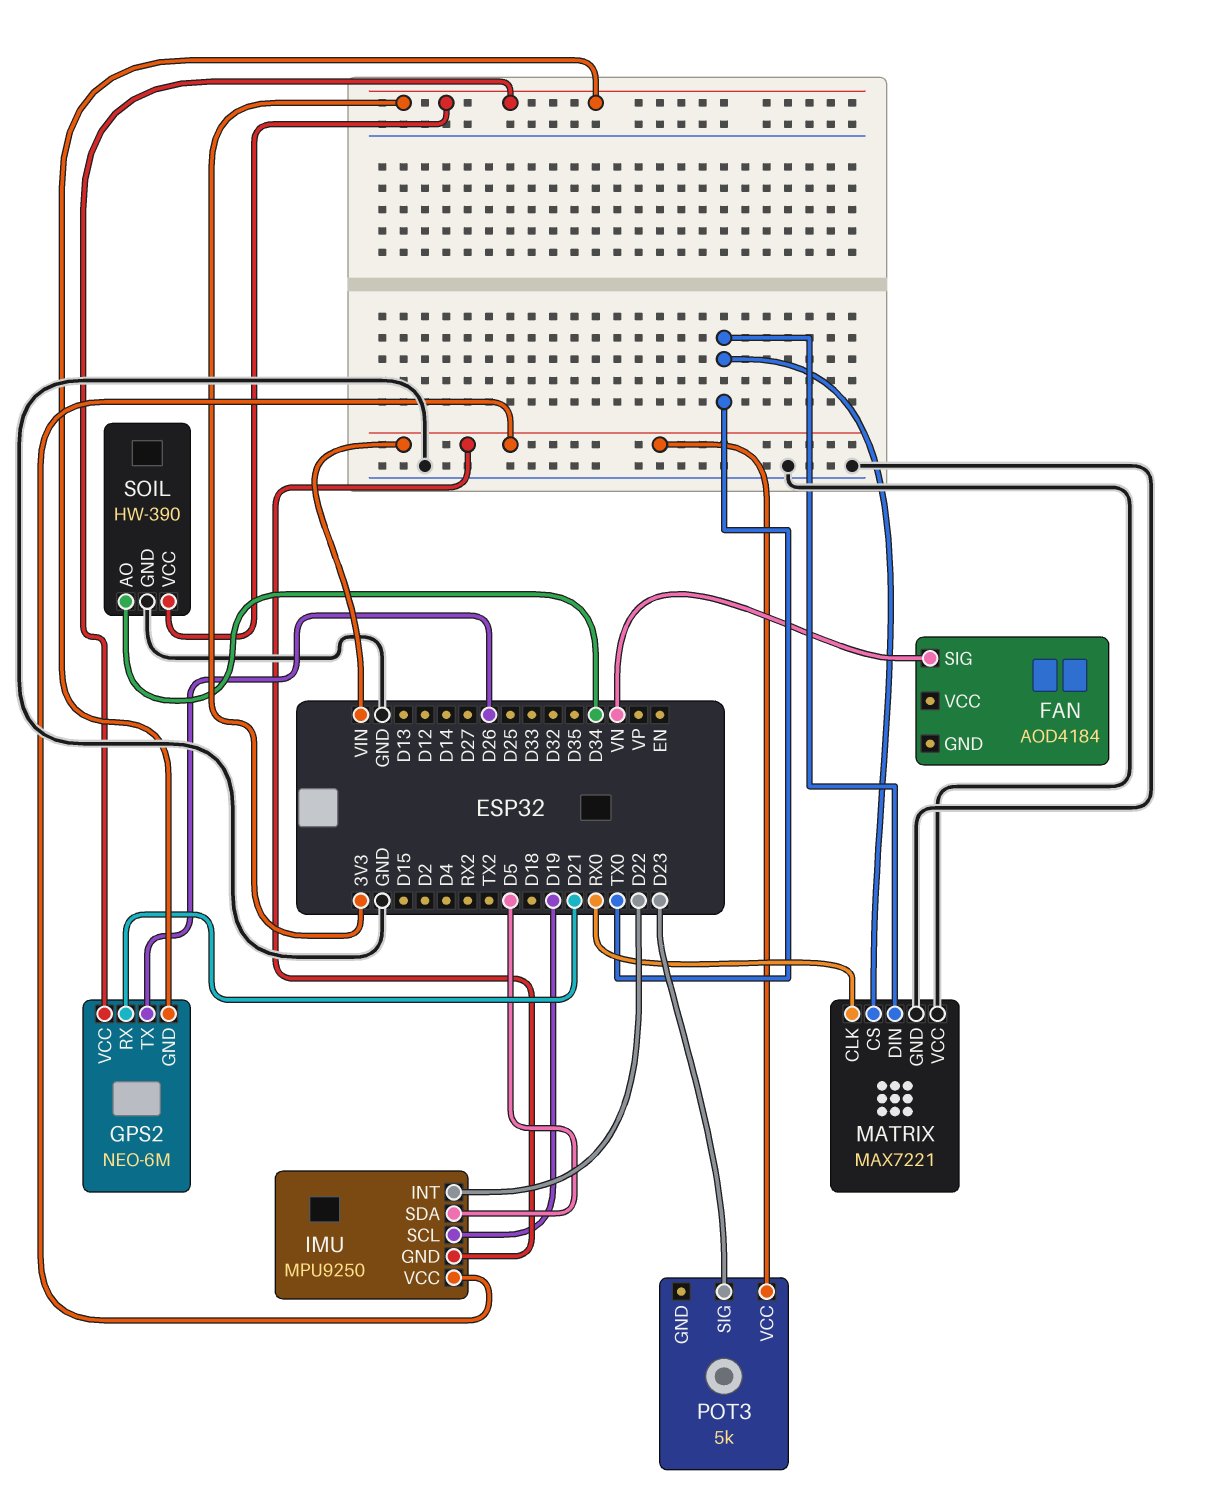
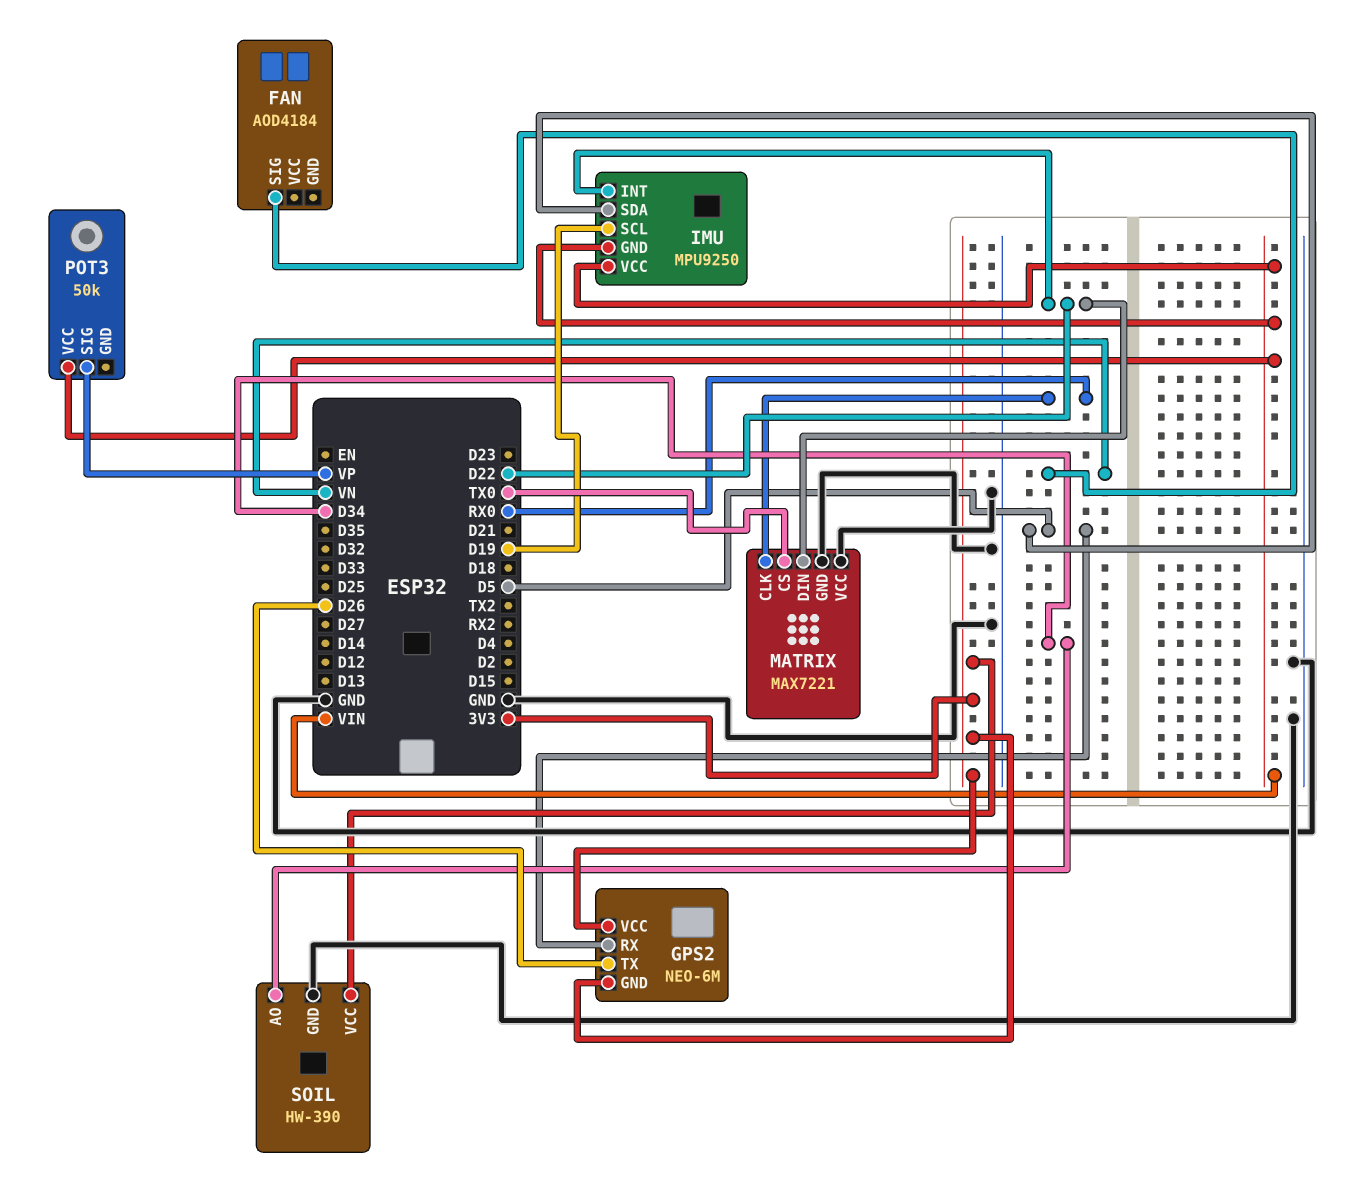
GPS2 pin RX: D21 -> D5
MATRIX pin DIN: TX0 -> D22
POT3: 5k -> 50k
POT3 pin SIG: D23 -> VP

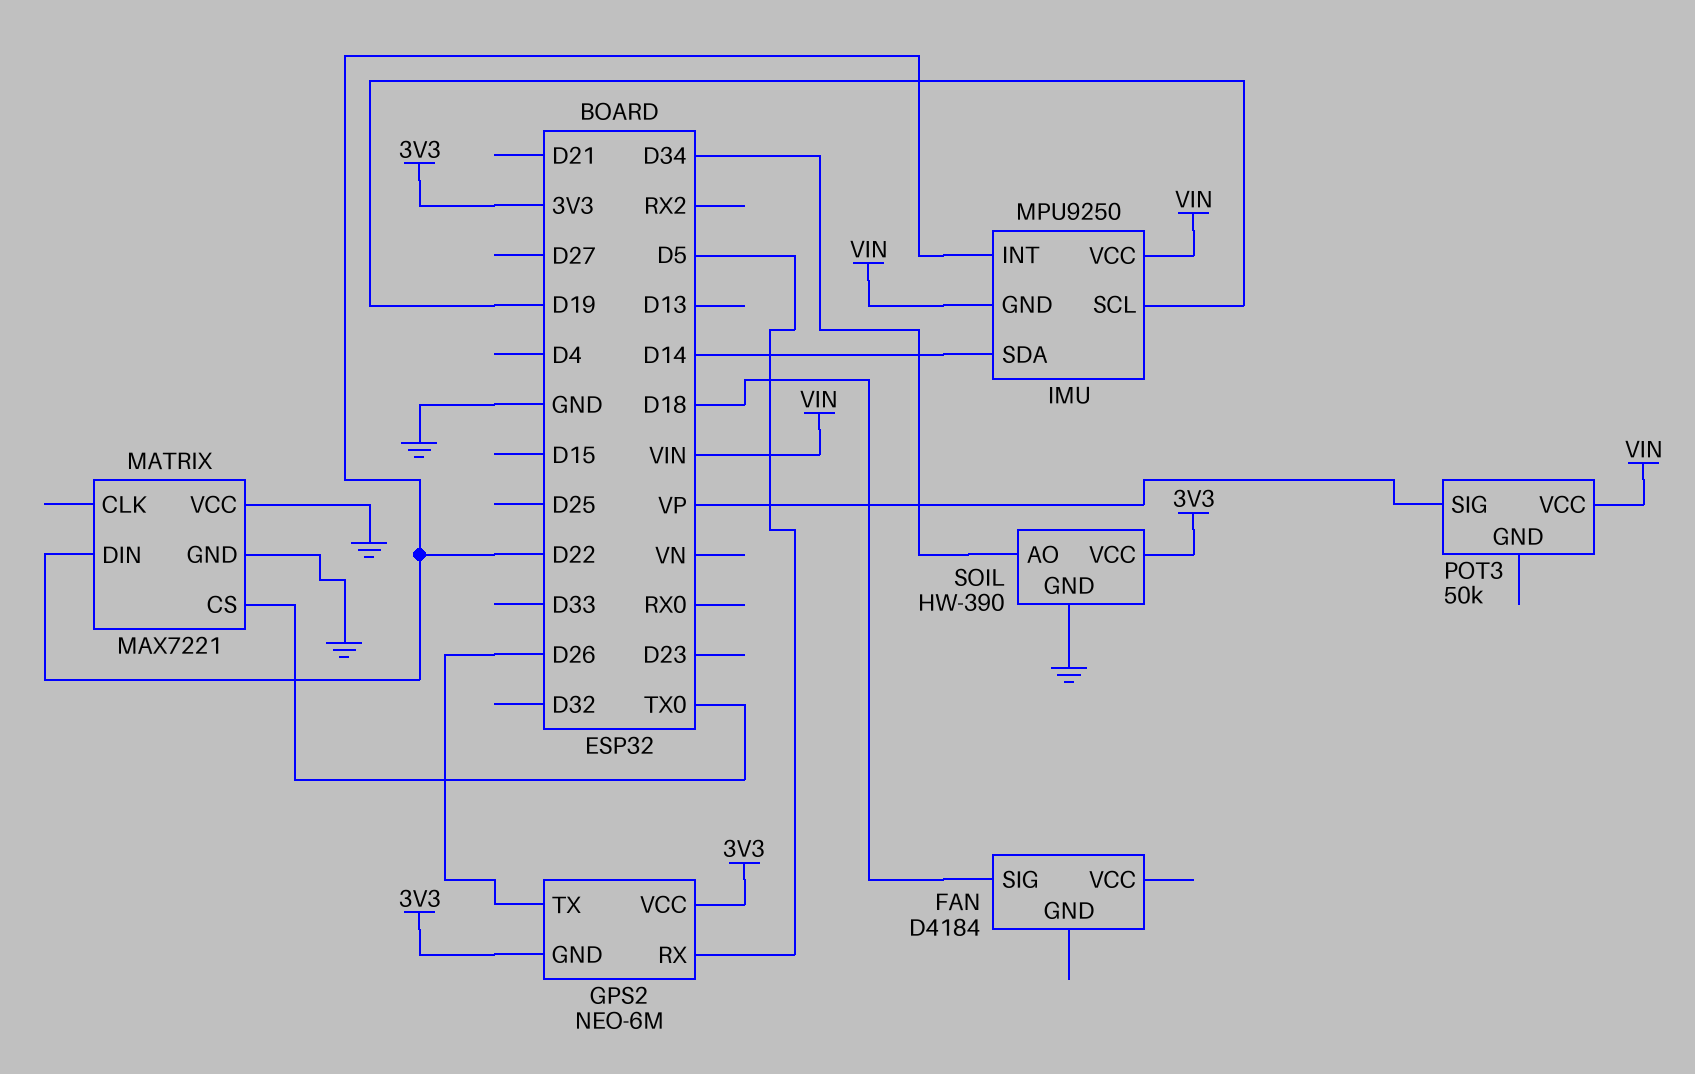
FAN: AOD4184 -> D4184
FAN pin SIG: VN -> D18
IMU pin SDA: D5 -> D14
MATRIX pin CLK: RX0 -> none

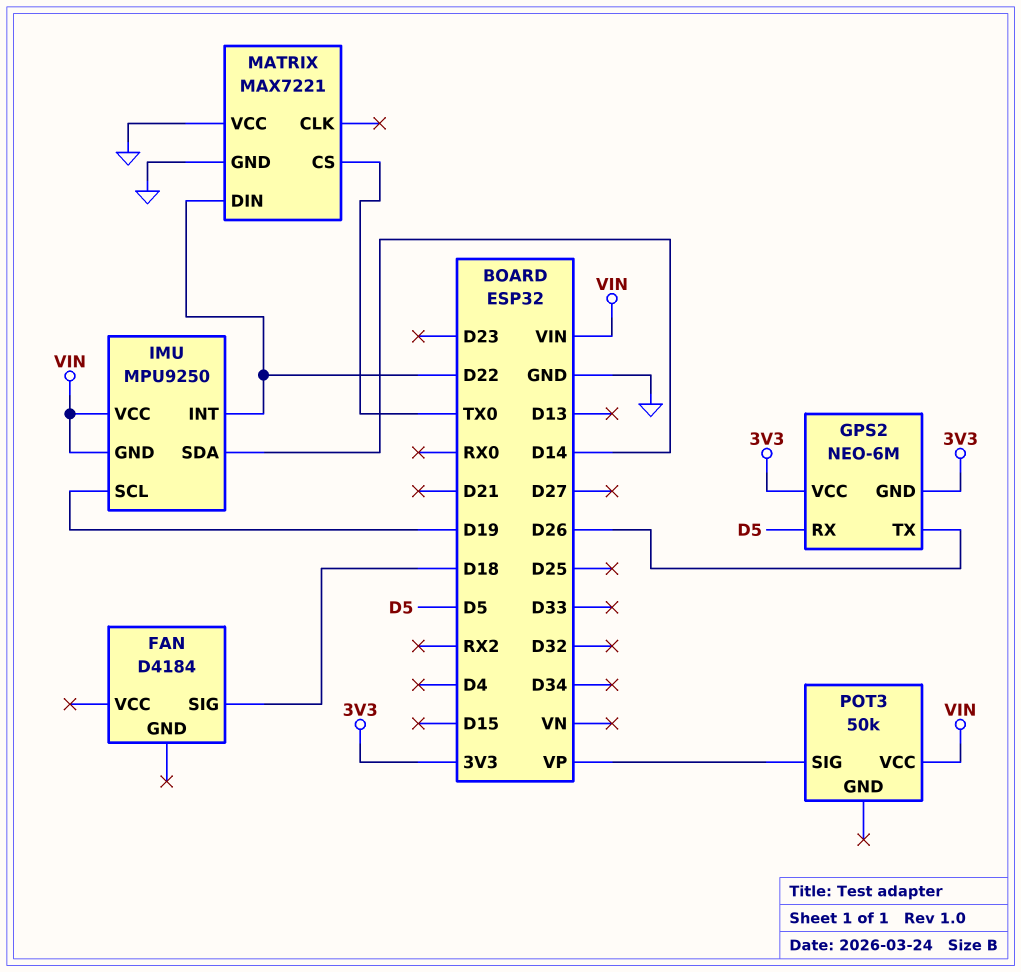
SOIL: HW-390 -> none
SOIL pin AO: D34 -> none
SOIL pin GND: GND -> none
SOIL pin VCC: 3V3 -> none

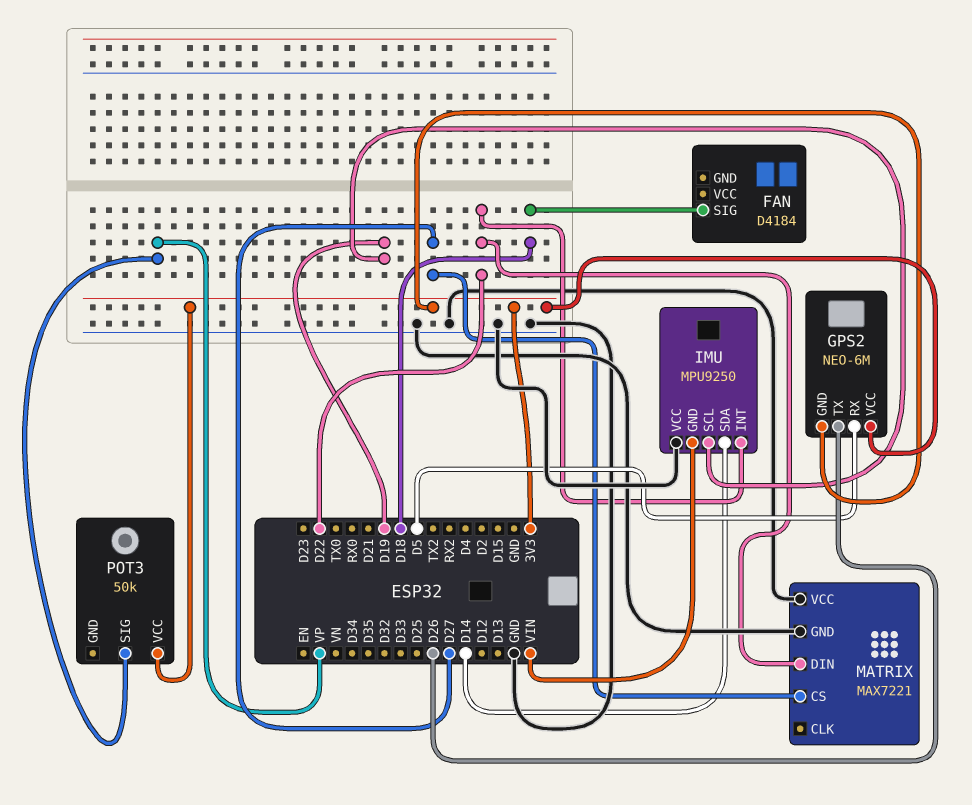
IMU pin VCC: VIN -> GND
MATRIX pin CS: TX0 -> D27
POT3 pin VCC: VIN -> 3V3

